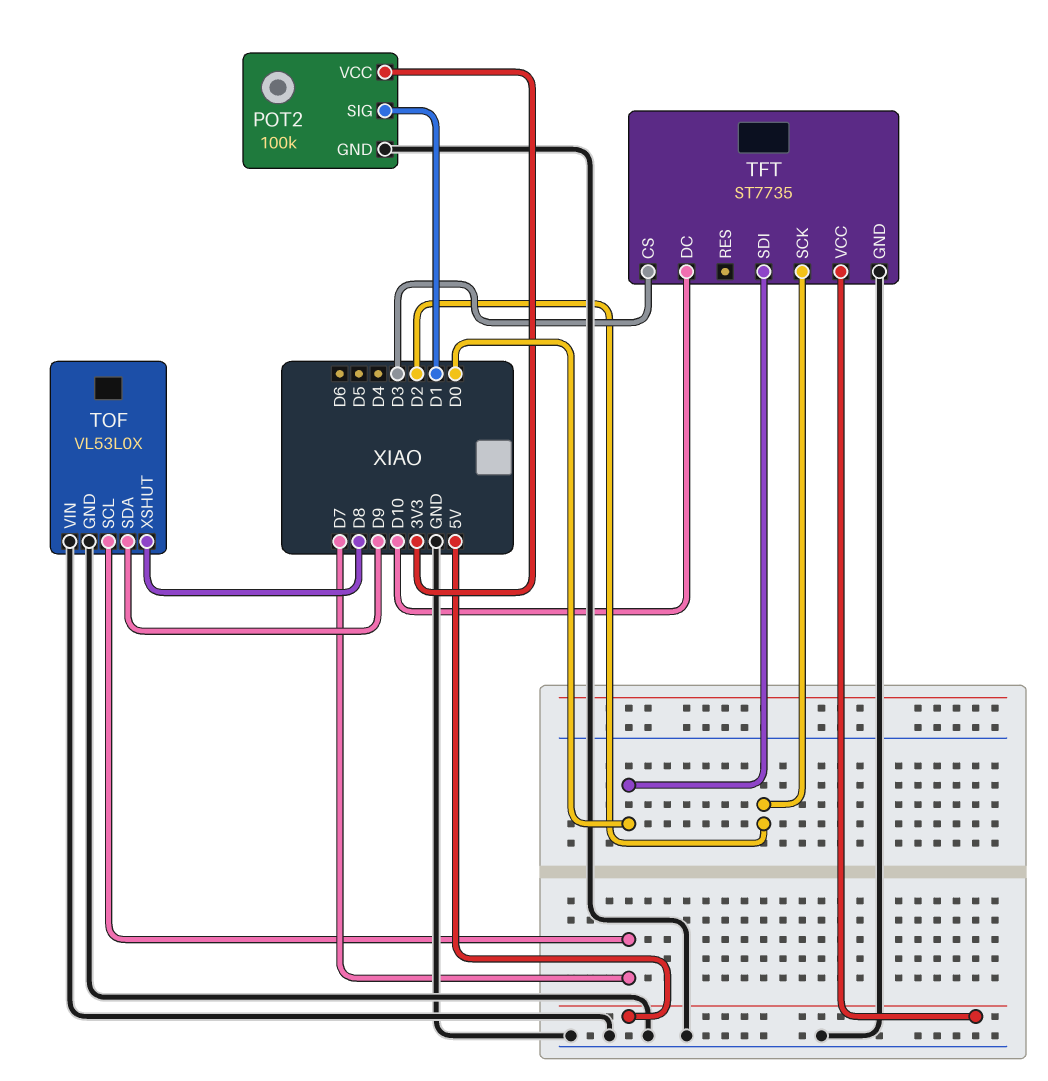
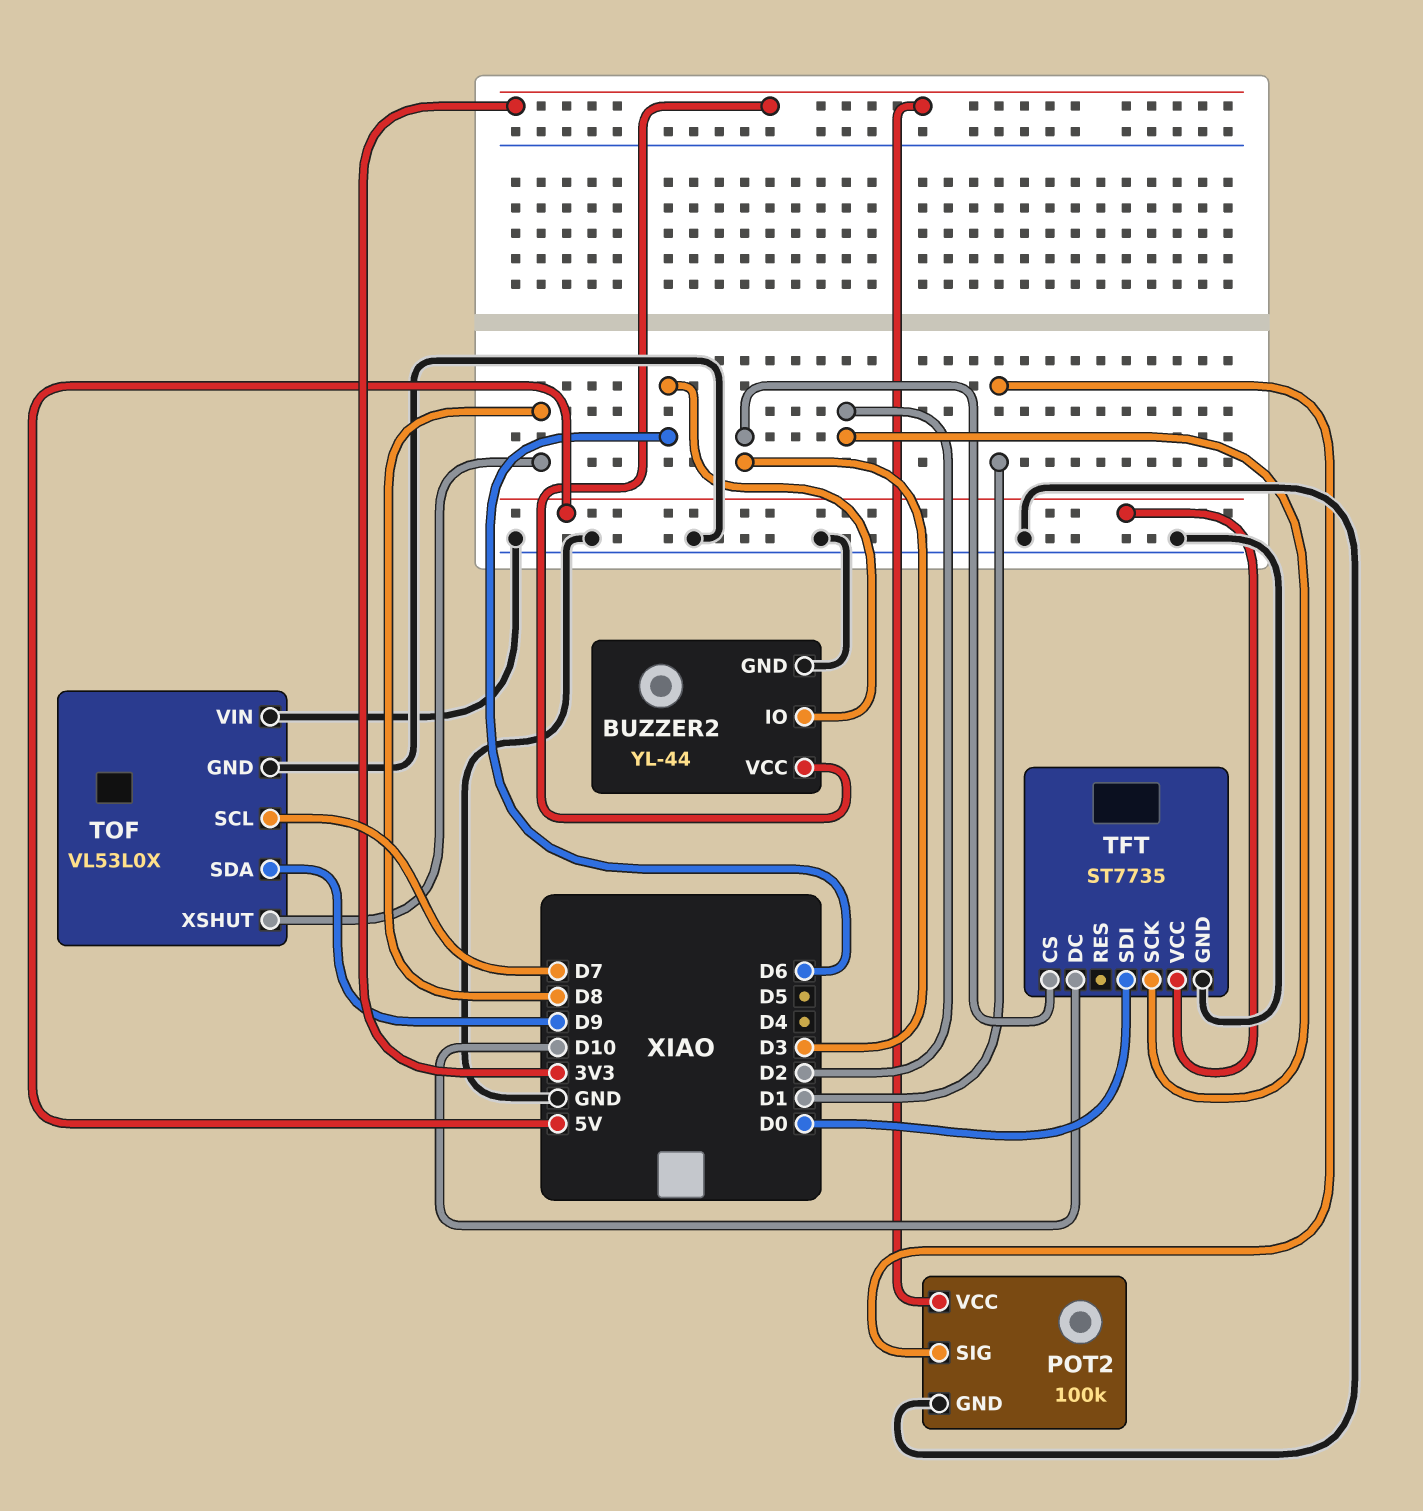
BUZZER2: none -> YL-44
BUZZER2 pin GND: none -> GND
BUZZER2 pin IO: none -> D6
BUZZER2 pin VCC: none -> 3V3

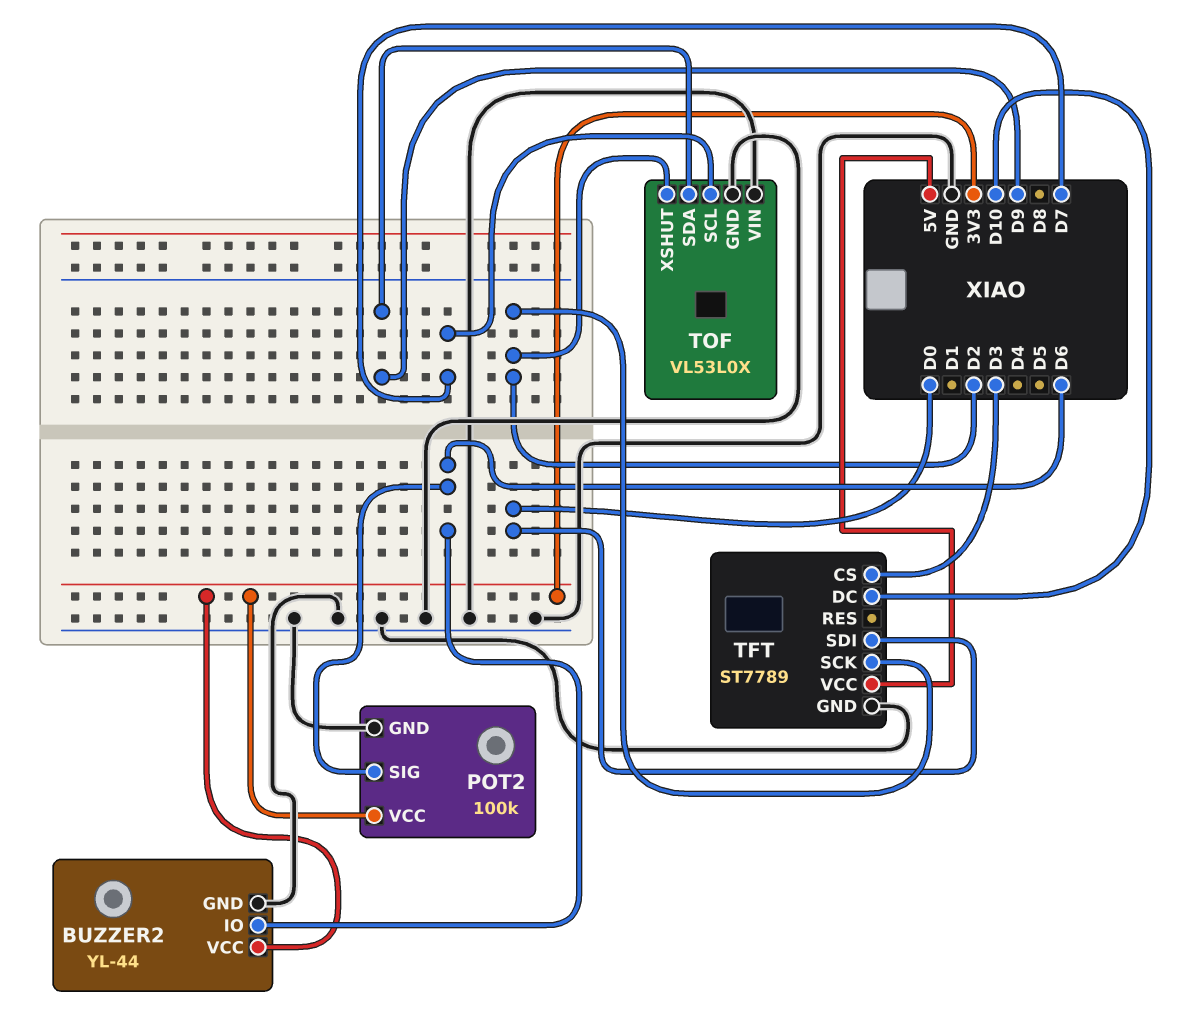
POT2 pin SIG: D1 -> D6
TFT: ST7735 -> ST7789
TOF pin XSHUT: D8 -> D2

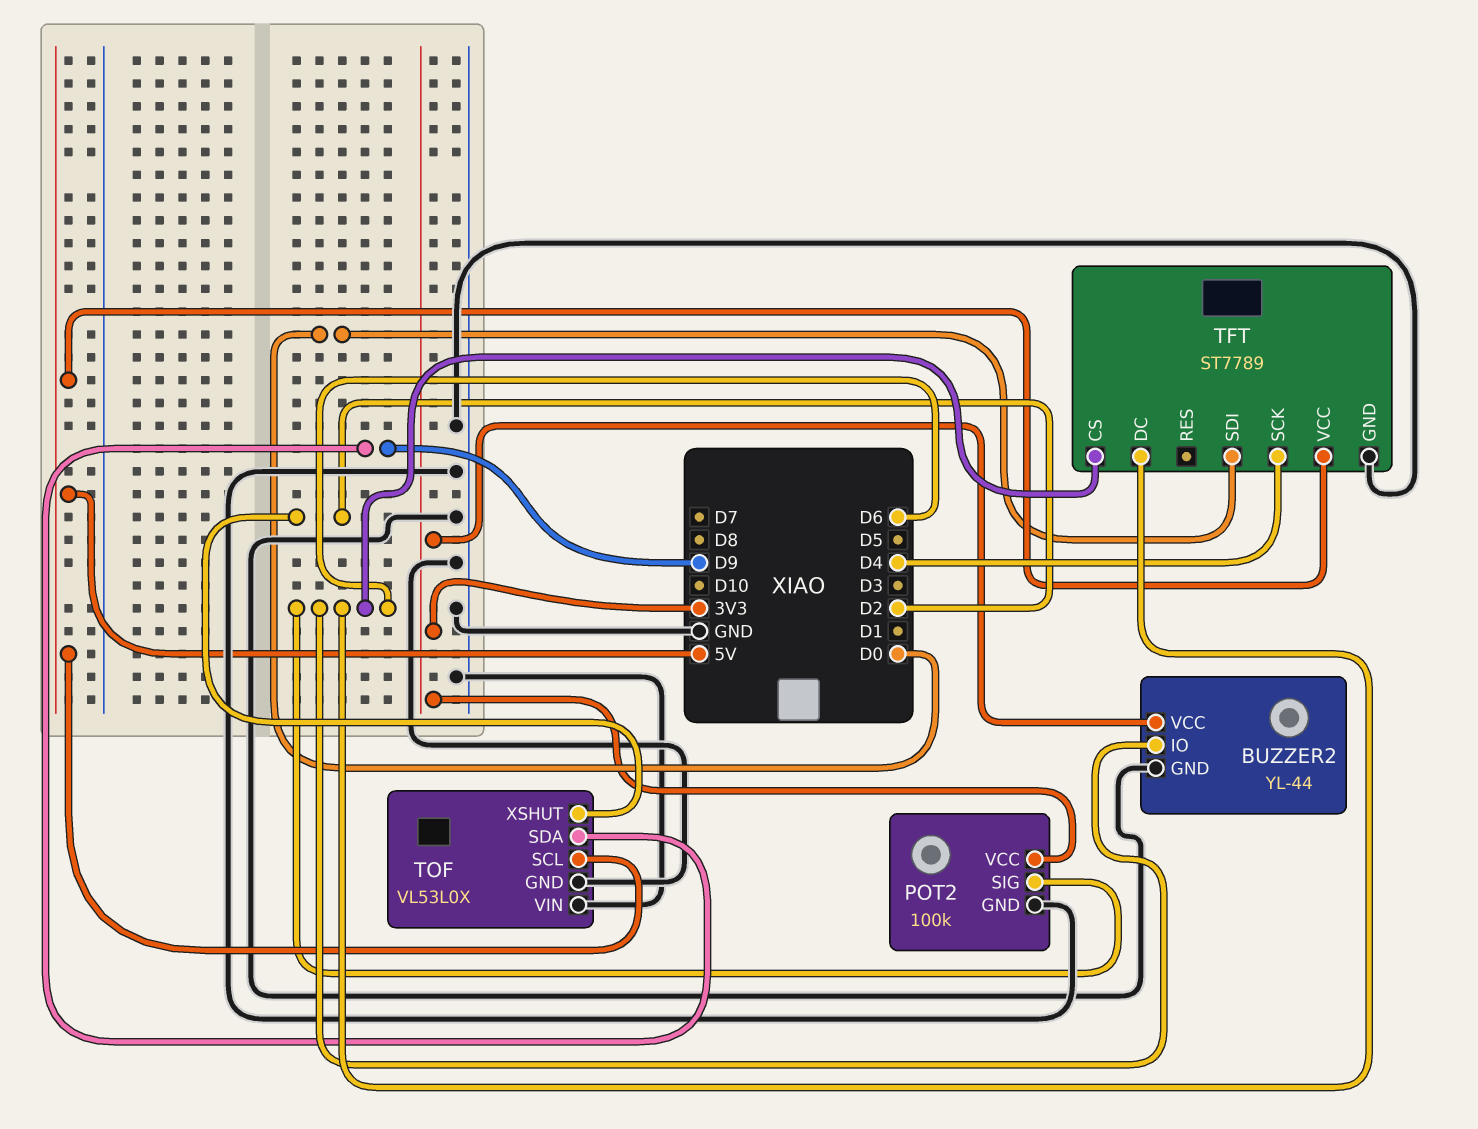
TFT pin CS: D3 -> D6
TFT pin DC: D10 -> D6
TFT pin SCK: D2 -> D4
TOF pin SCL: D7 -> 5V

